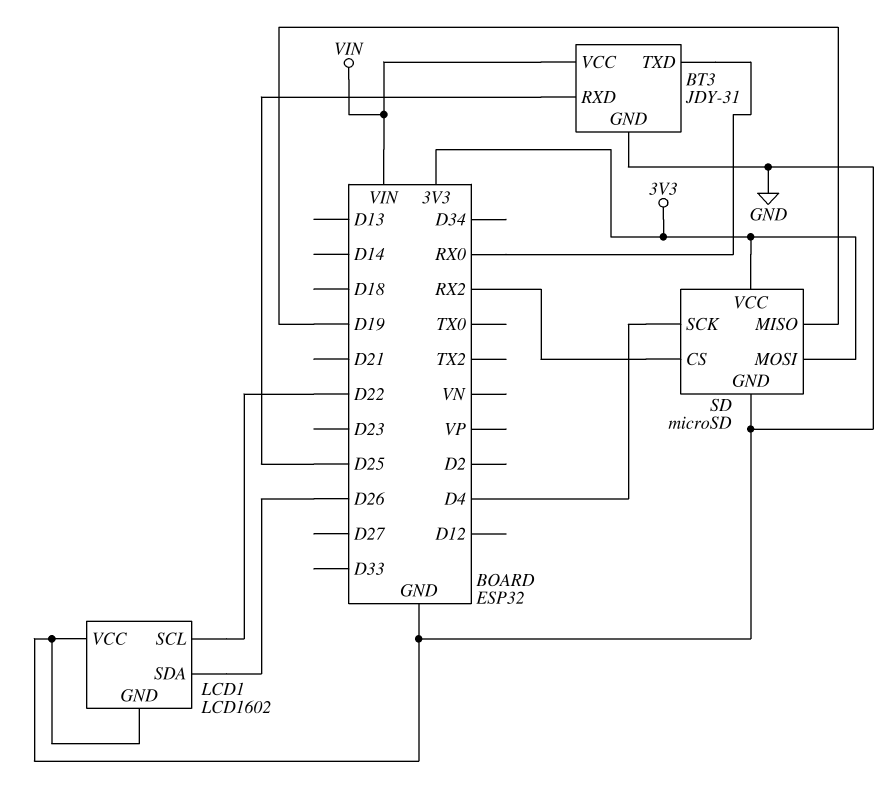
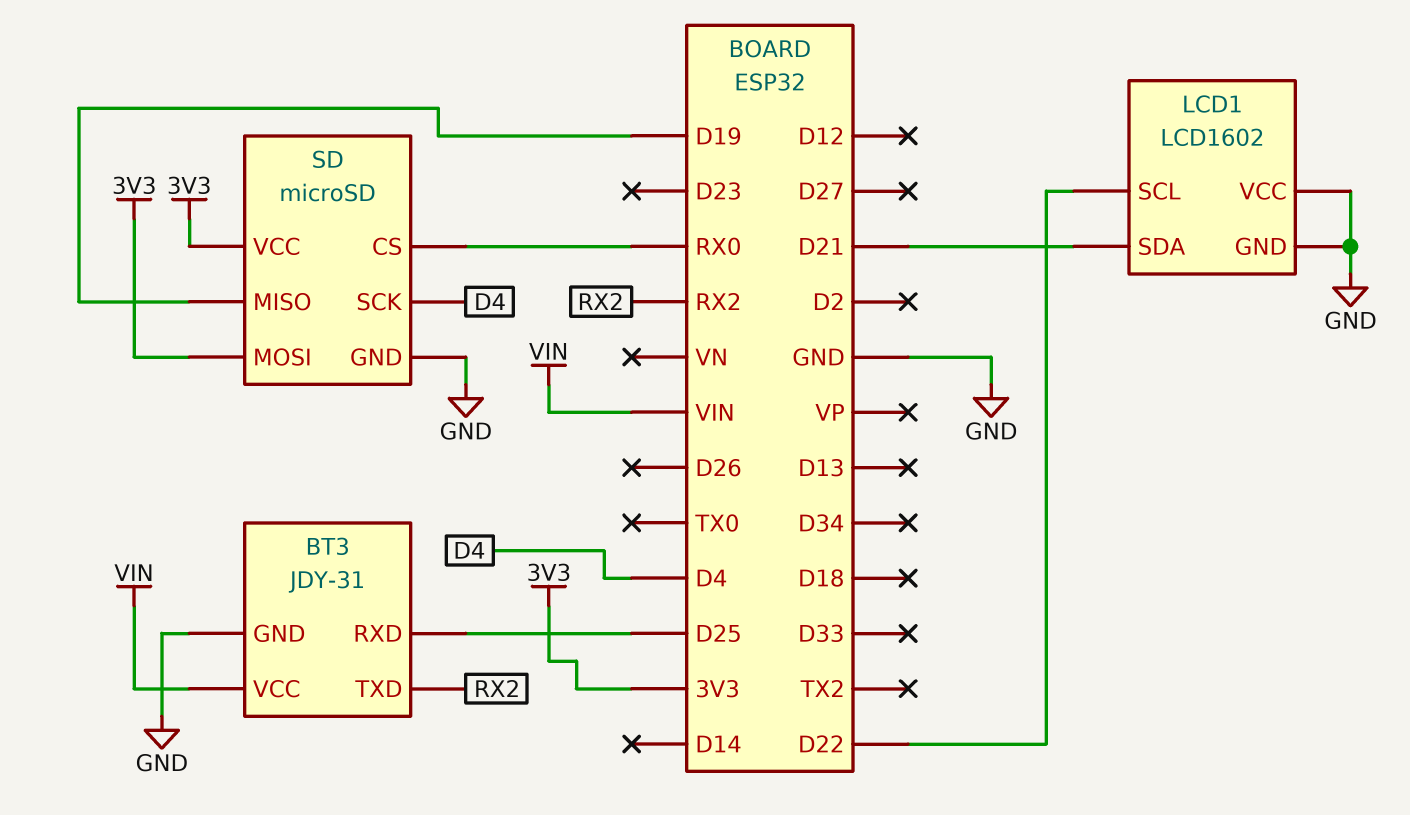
BT3 pin TXD: RX0 -> RX2
LCD1 pin SDA: D26 -> D21
SD pin CS: RX2 -> RX0

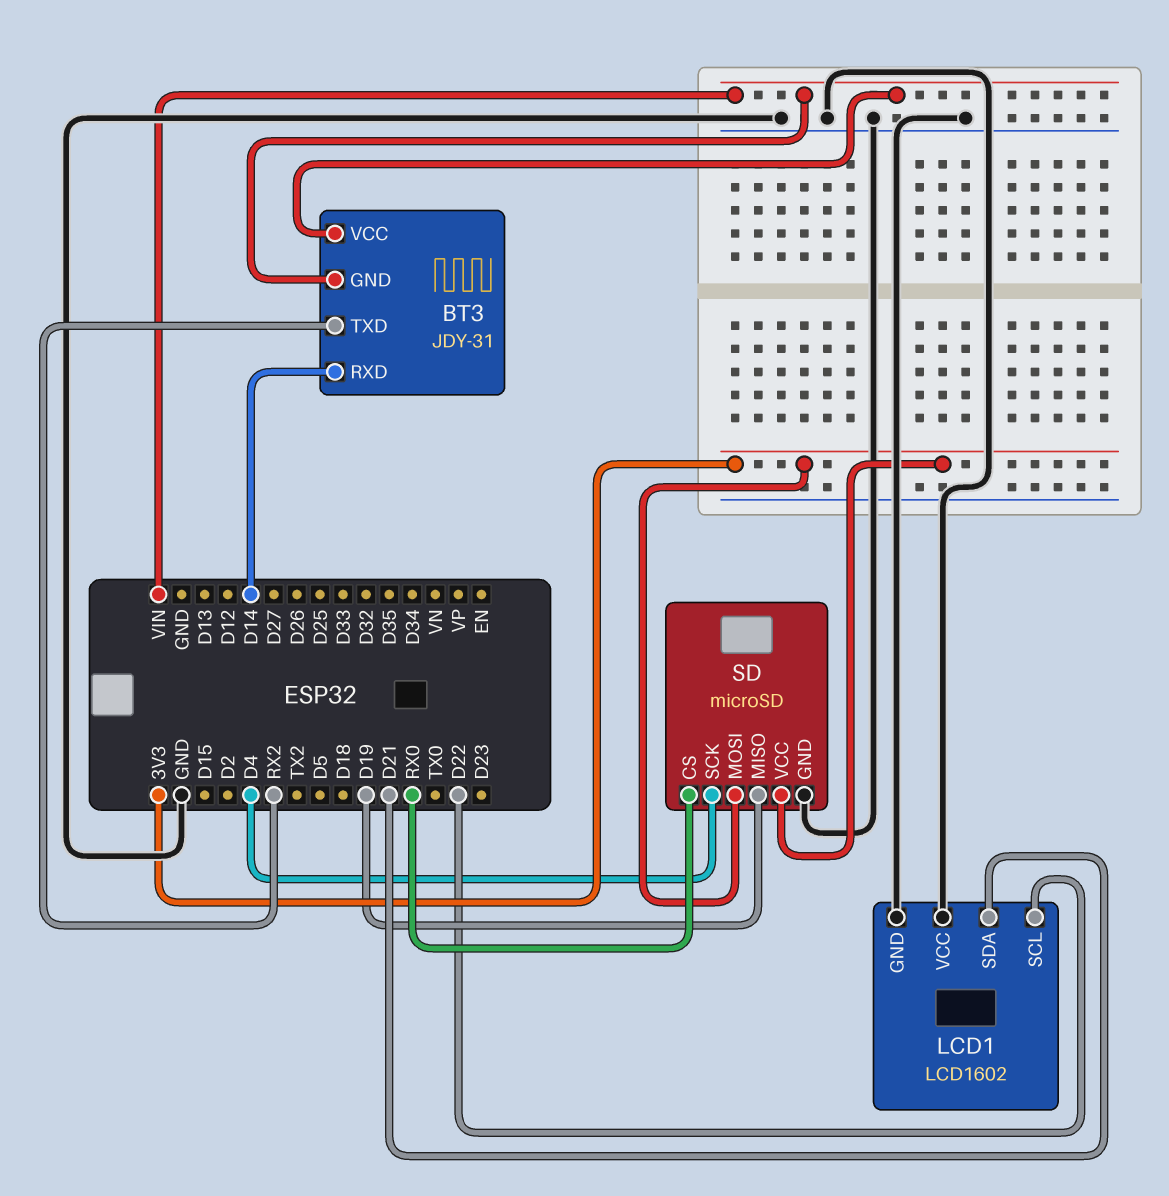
BT3 pin GND: GND -> VIN
BT3 pin RXD: D25 -> D14

